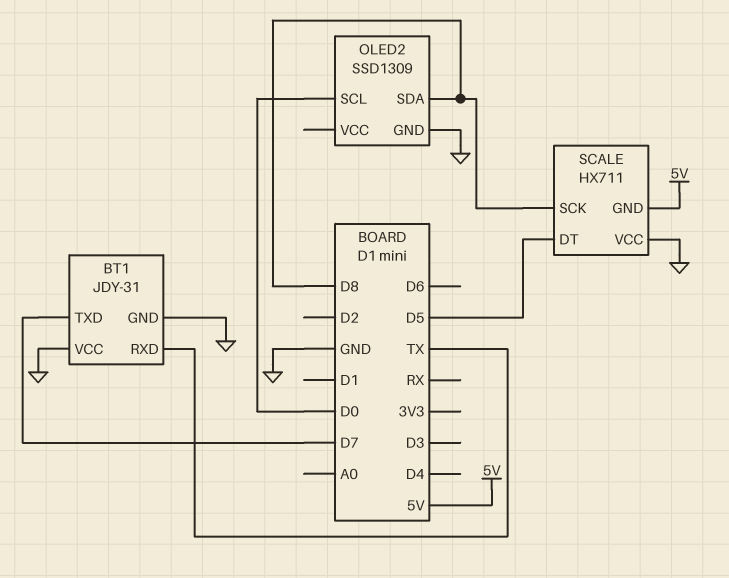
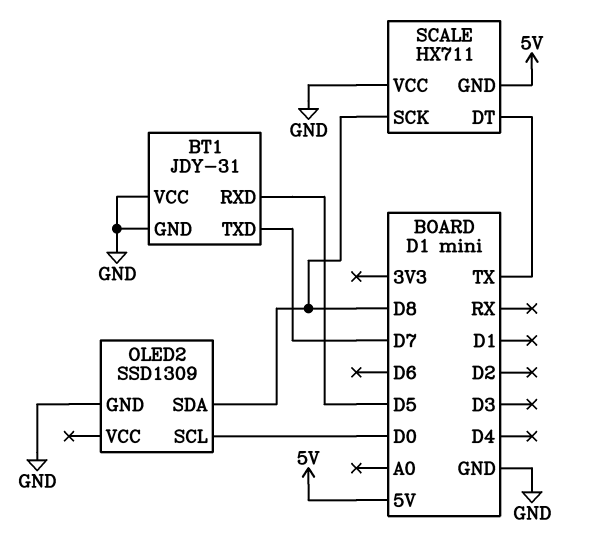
BT1 pin RXD: TX -> D5
SCALE pin DT: D5 -> TX

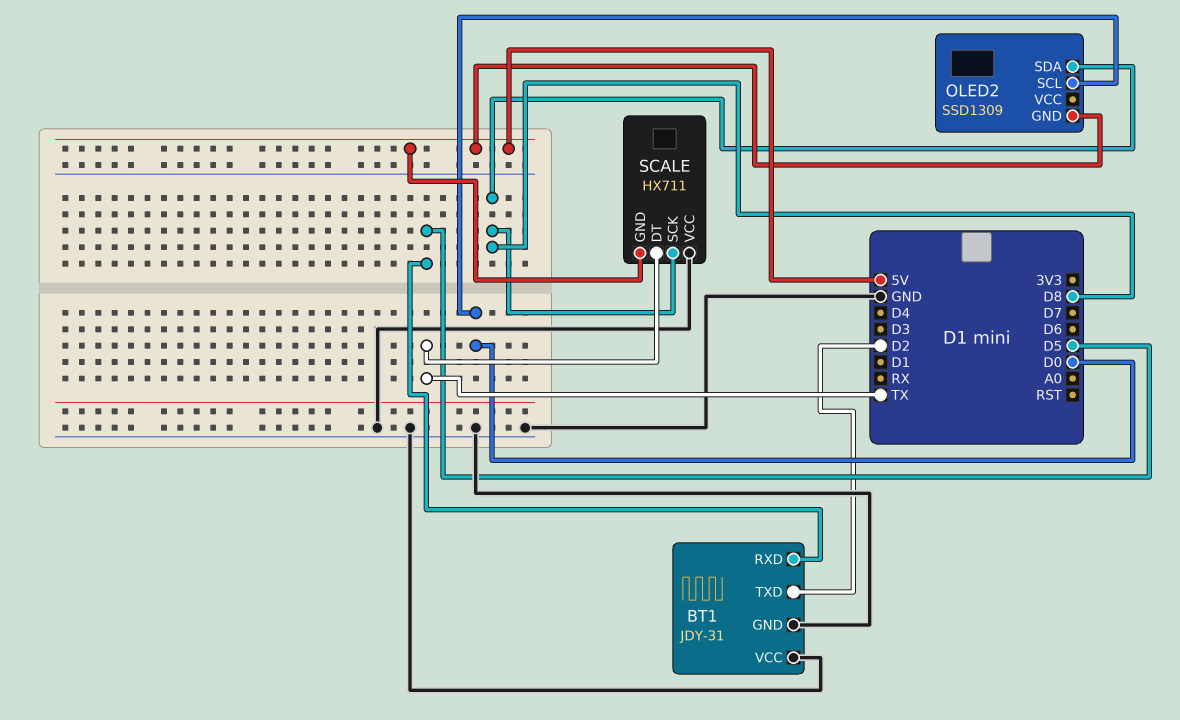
BT1 pin TXD: D7 -> D2
OLED2 pin GND: GND -> 5V

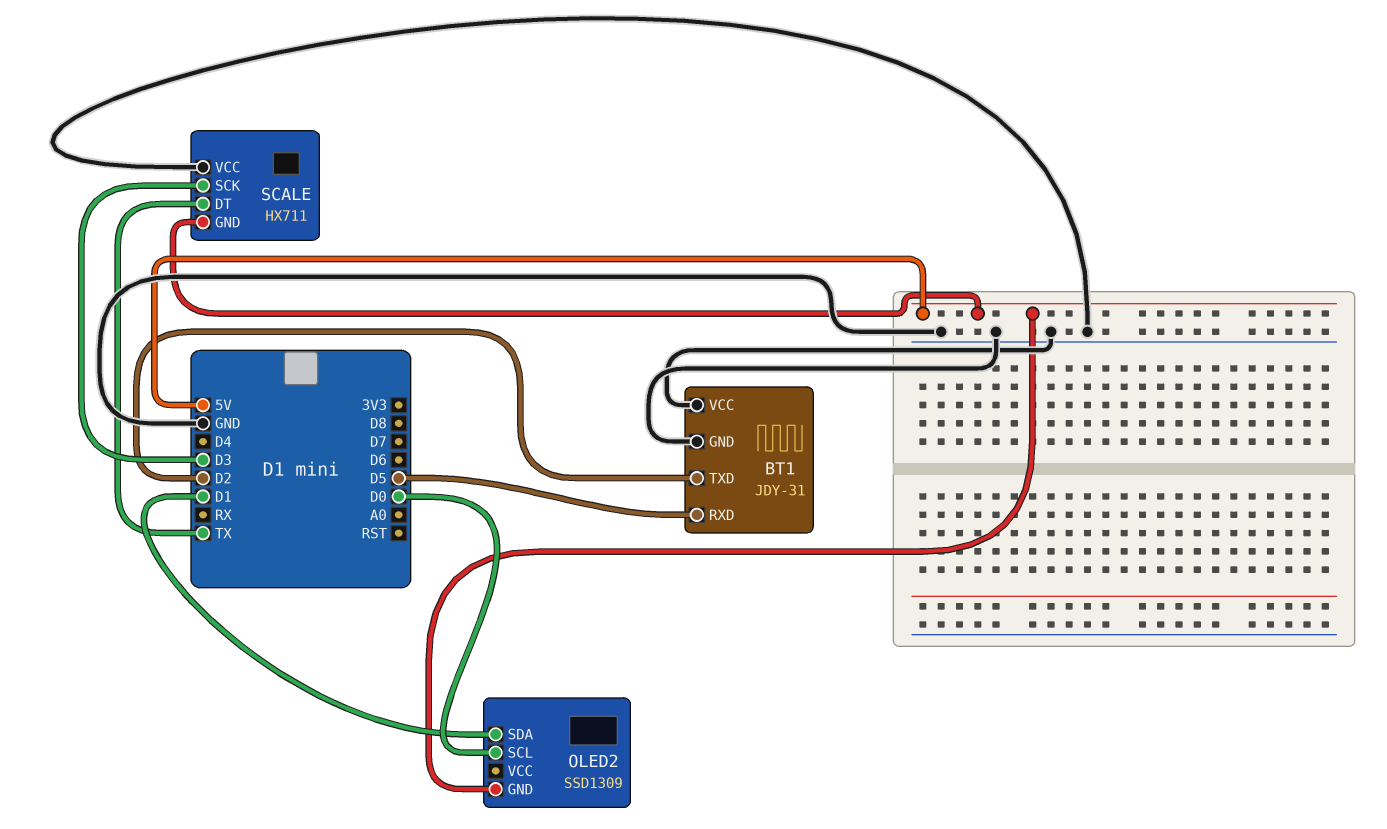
OLED2 pin SDA: D8 -> D1
SCALE pin SCK: D8 -> D3

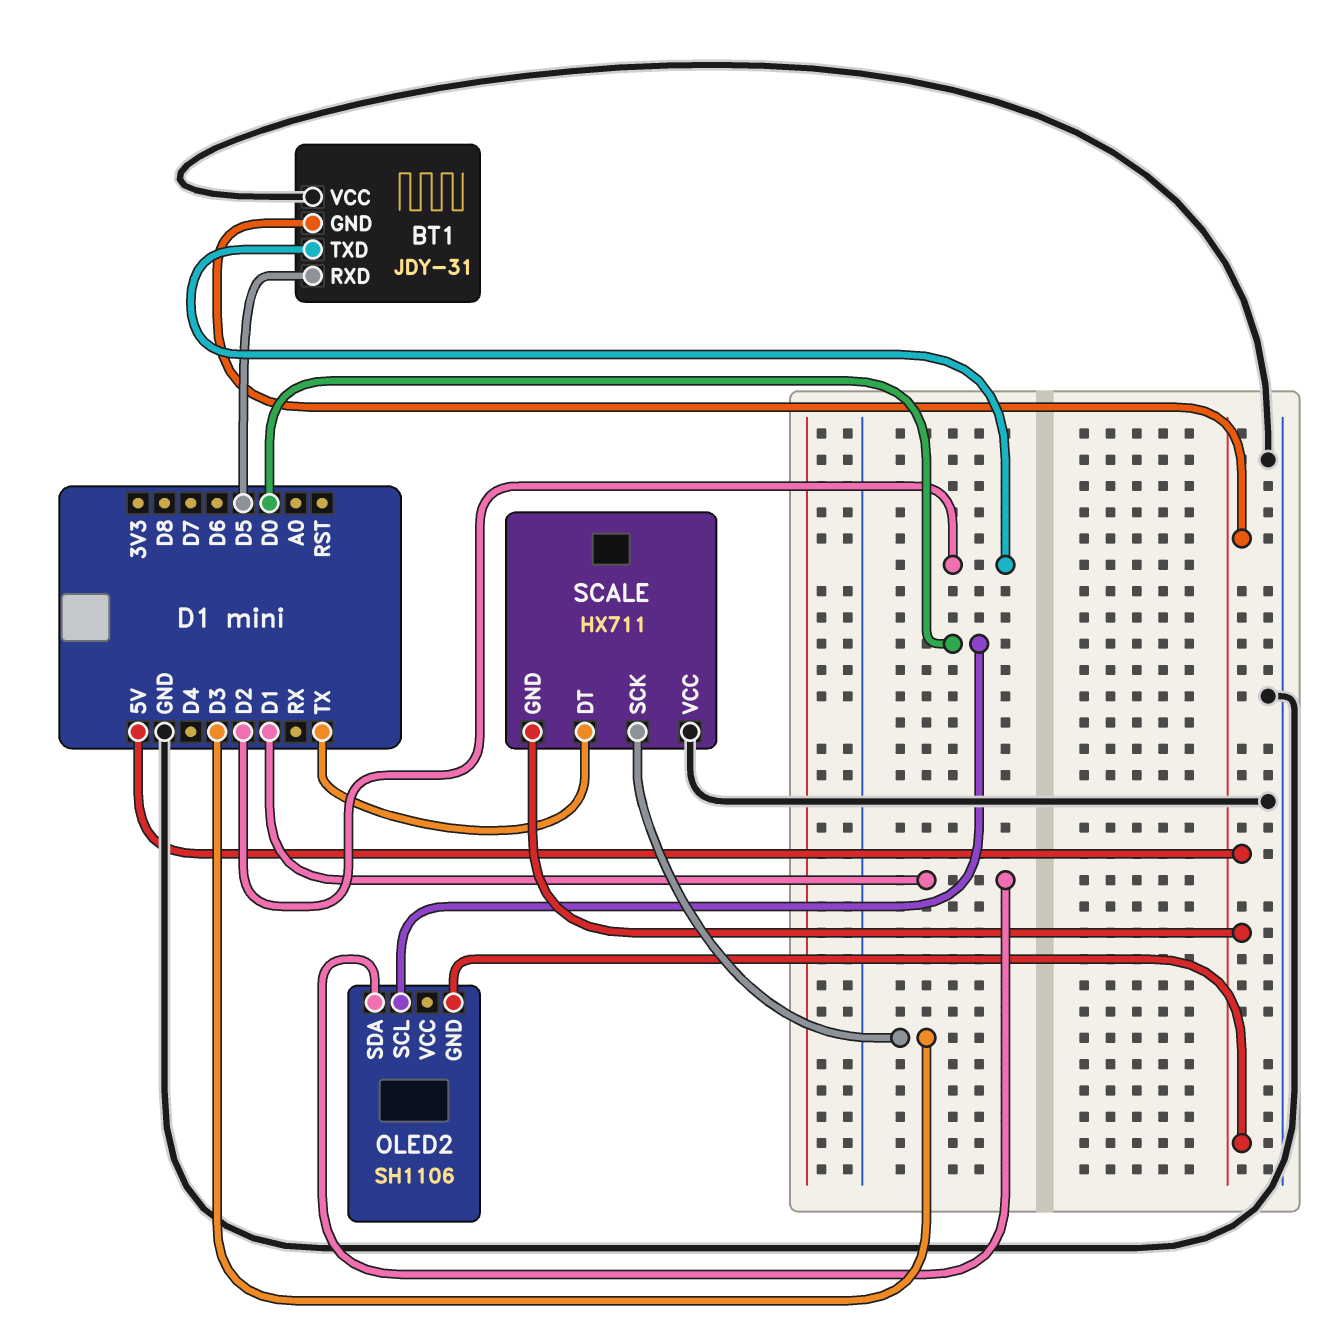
BT1 pin GND: GND -> 5V
OLED2: SSD1309 -> SH1106

